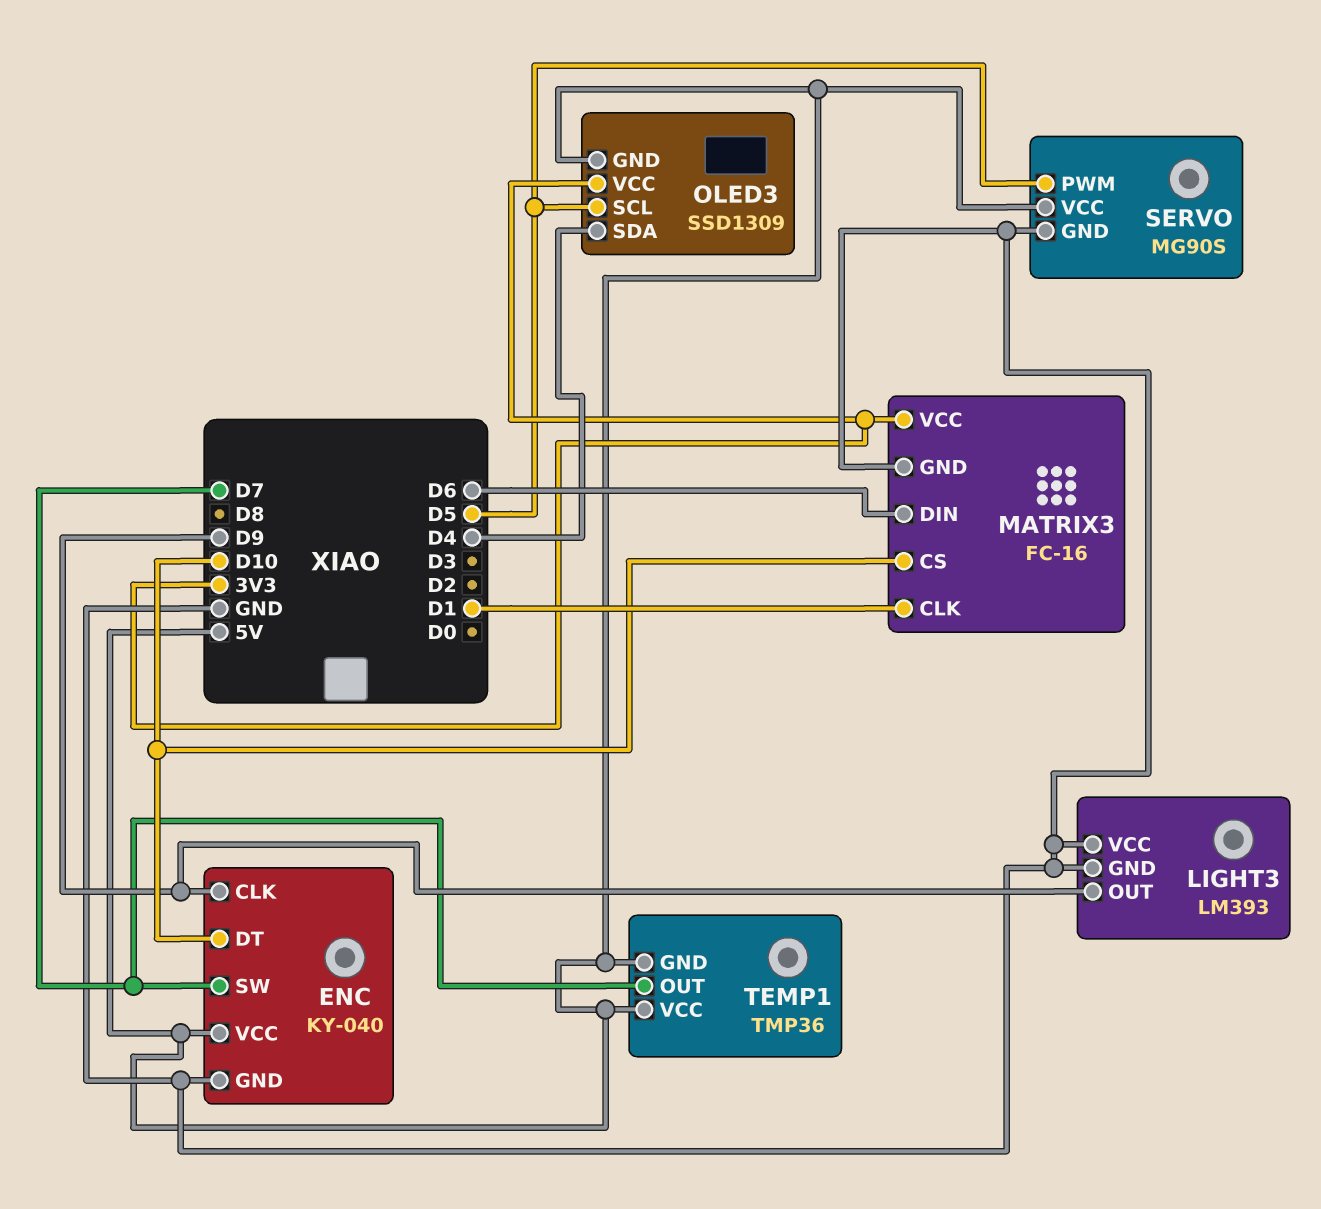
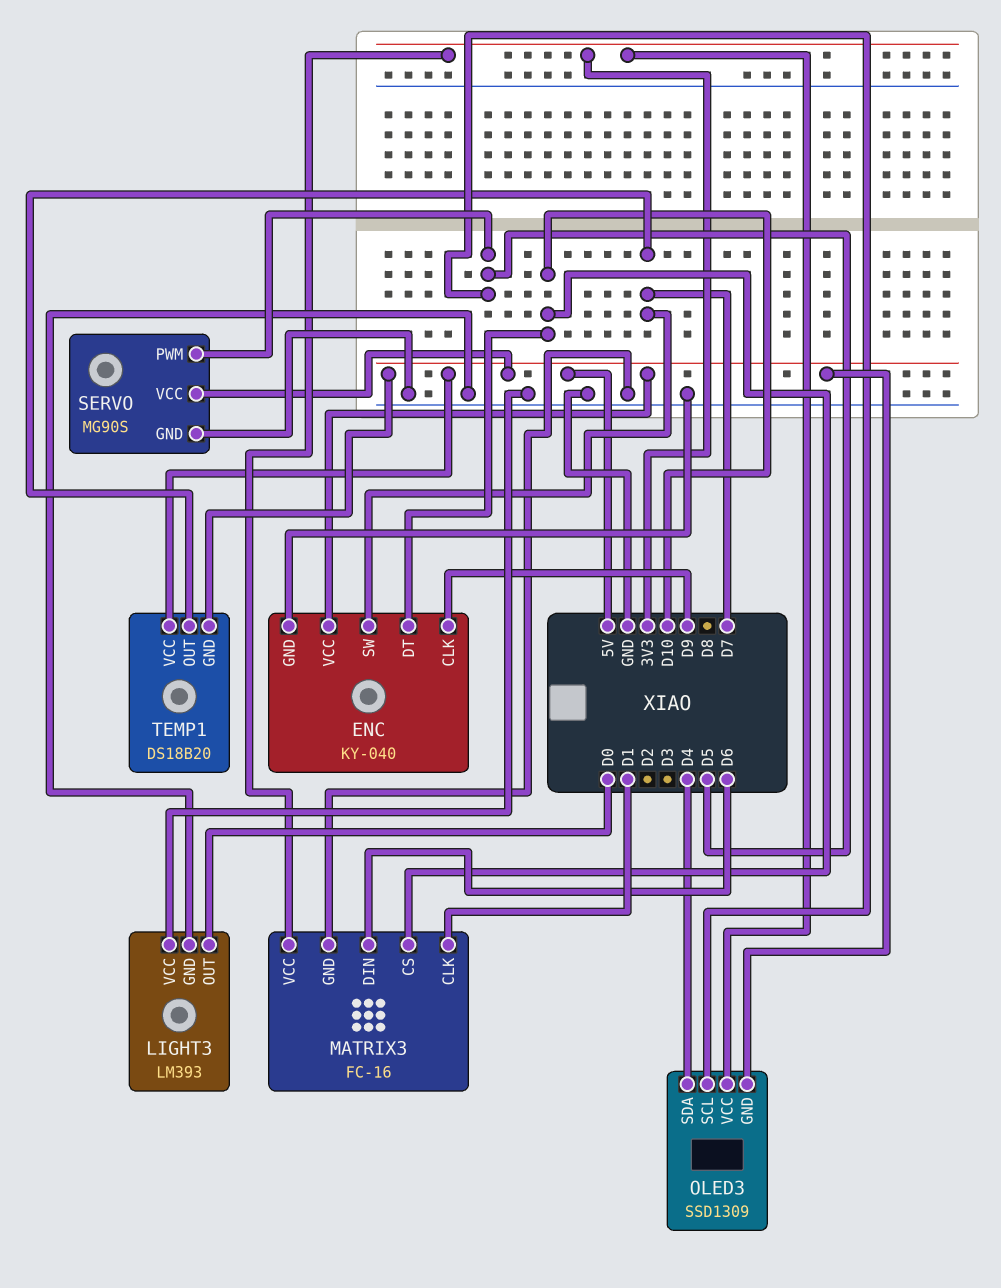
LIGHT3 pin OUT: D9 -> D0
TEMP1: TMP36 -> DS18B20

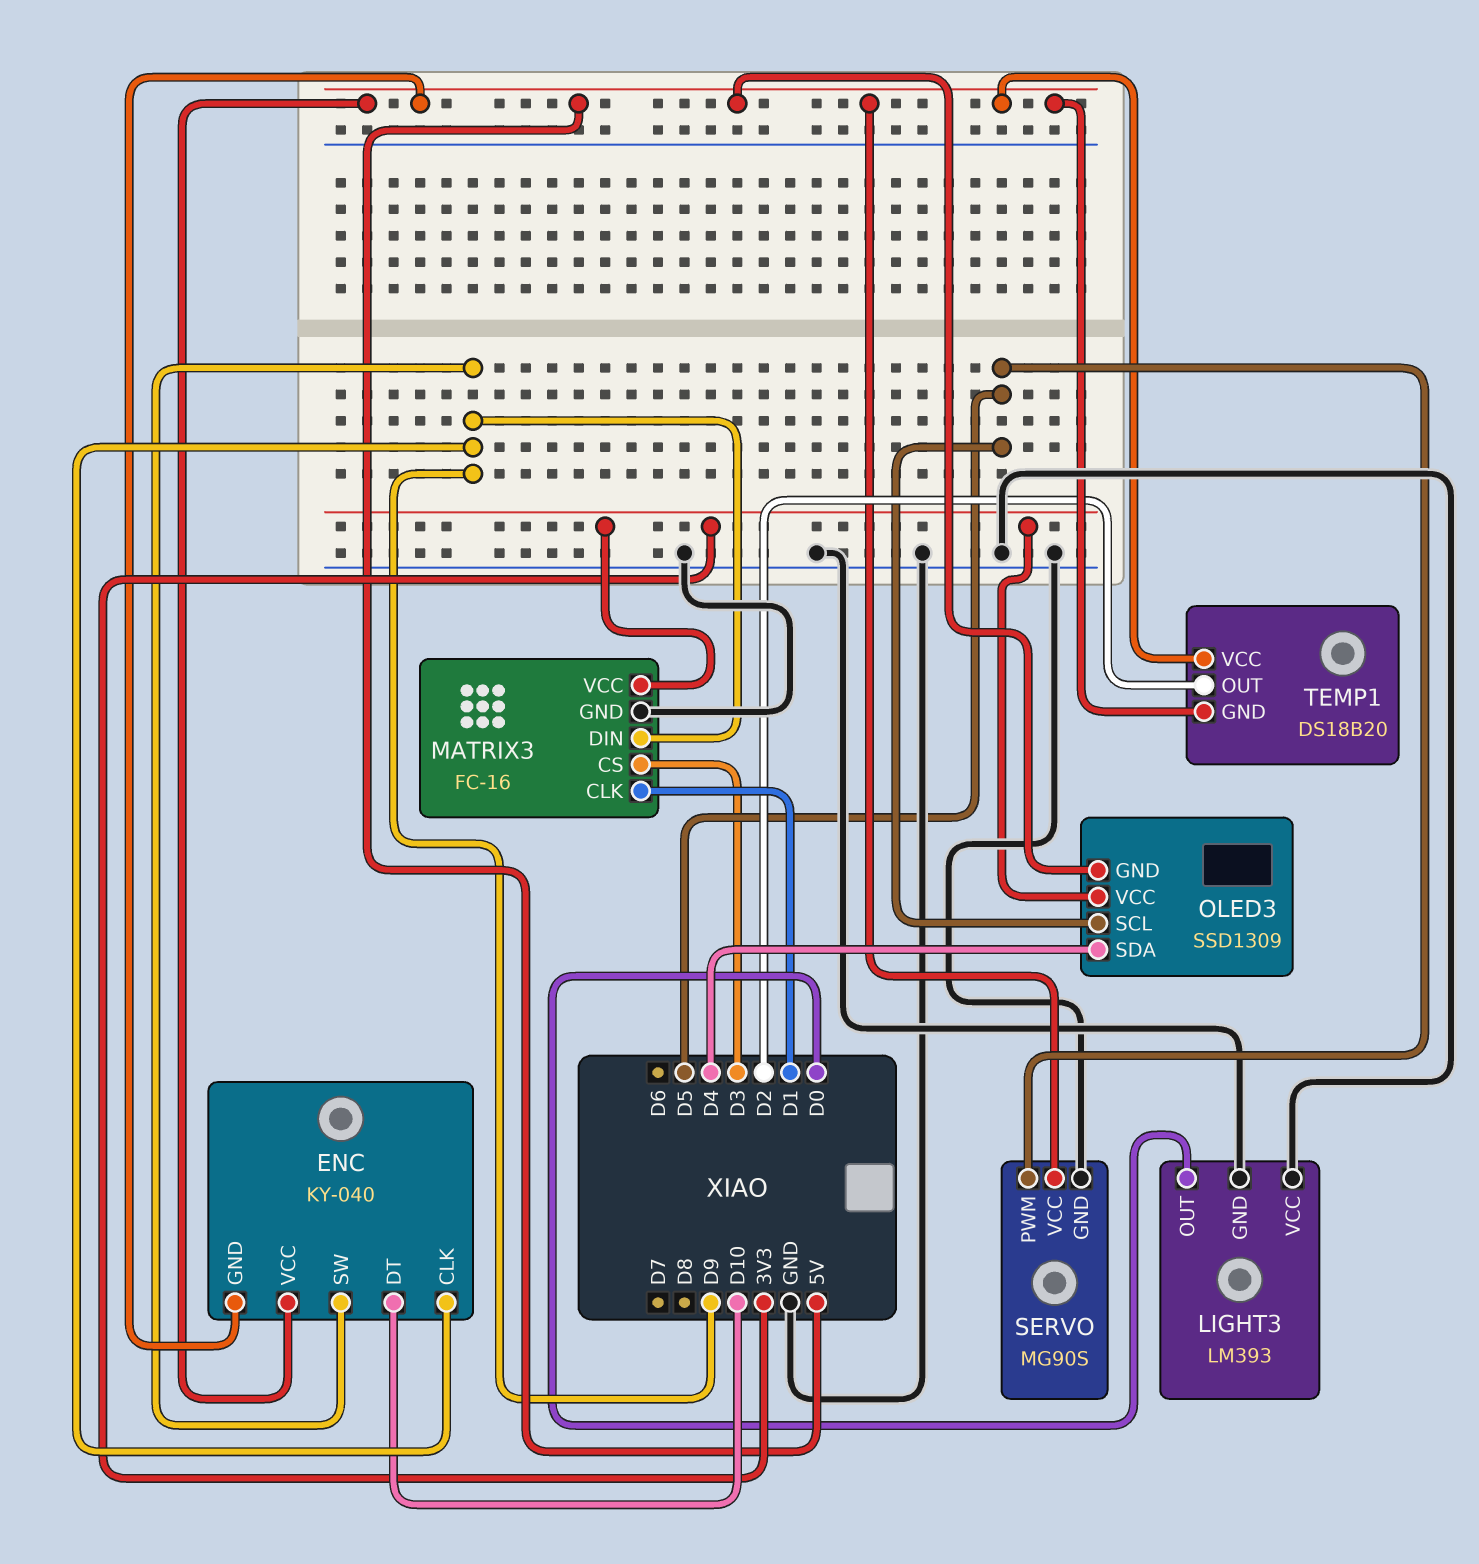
ENC pin GND: GND -> 5V
ENC pin SW: D7 -> D9
MATRIX3 pin CS: D10 -> D3
MATRIX3 pin DIN: D6 -> D9
TEMP1 pin OUT: D7 -> D2

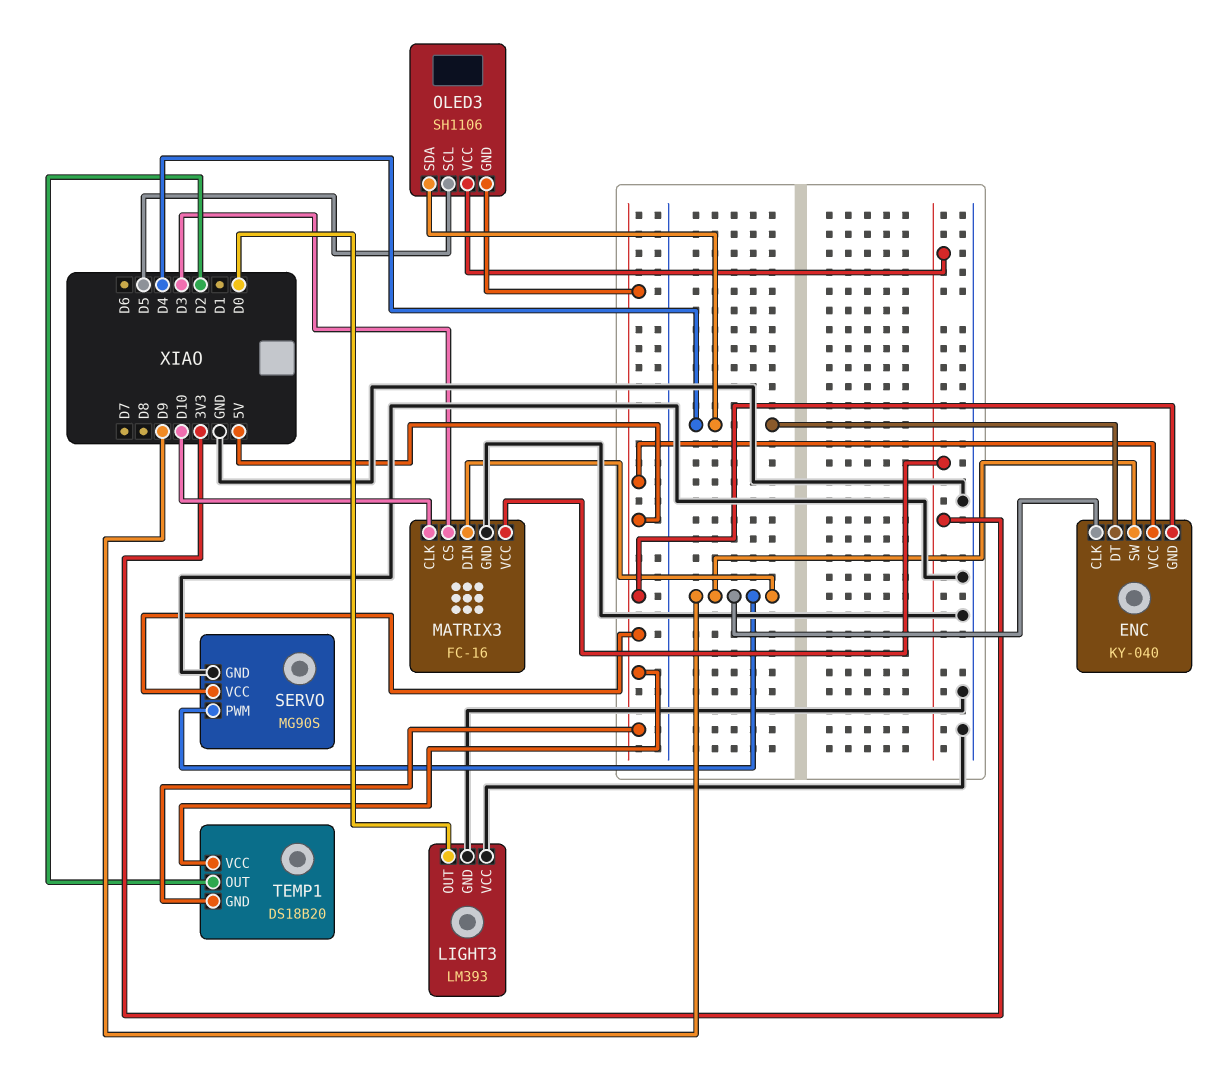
ENC pin DT: D10 -> D4
MATRIX3 pin CLK: D1 -> D10
OLED3: SSD1309 -> SH1106
SERVO pin PWM: D5 -> D9

